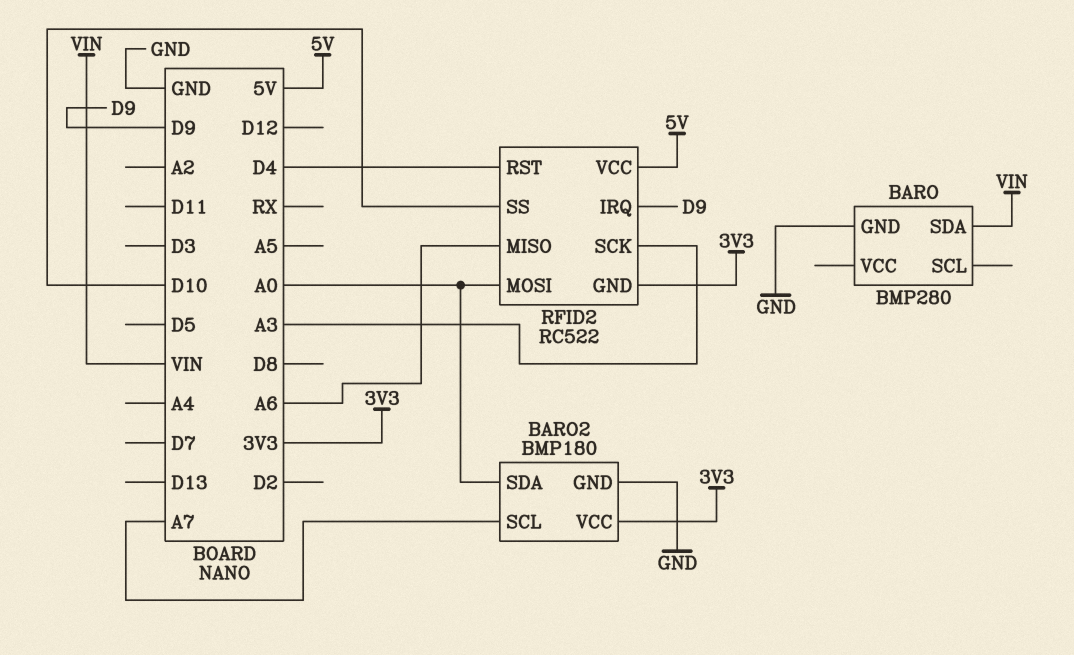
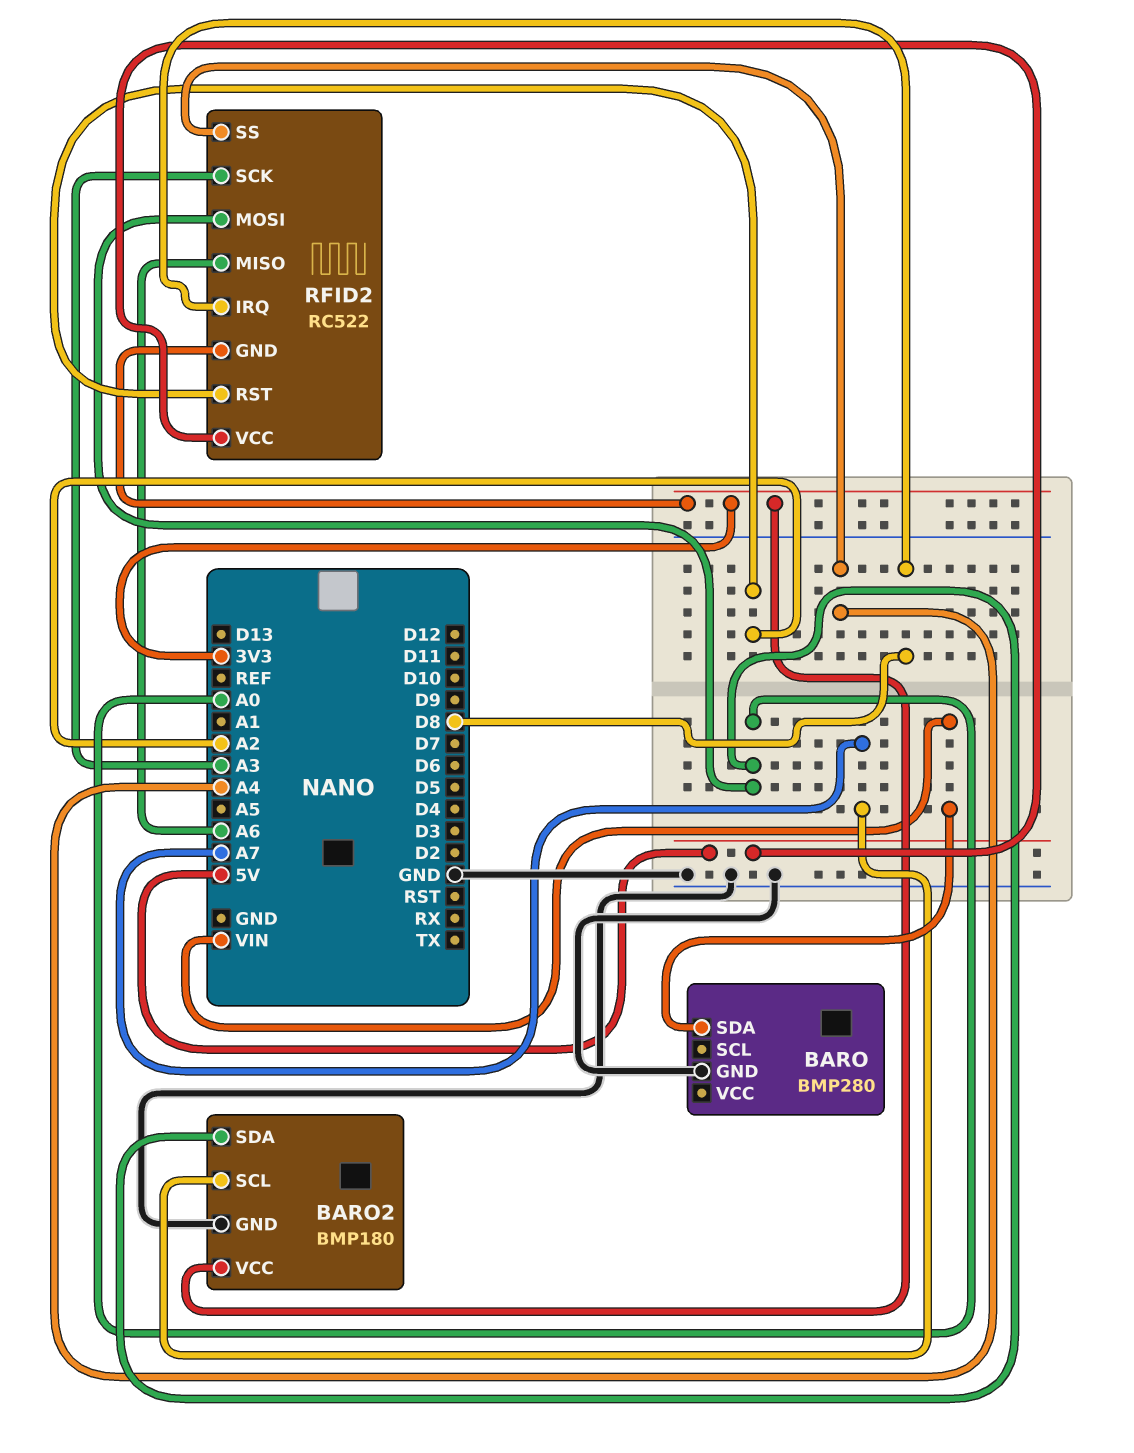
RFID2 pin IRQ: D9 -> D8
RFID2 pin RST: D4 -> A2
RFID2 pin SS: D10 -> A4

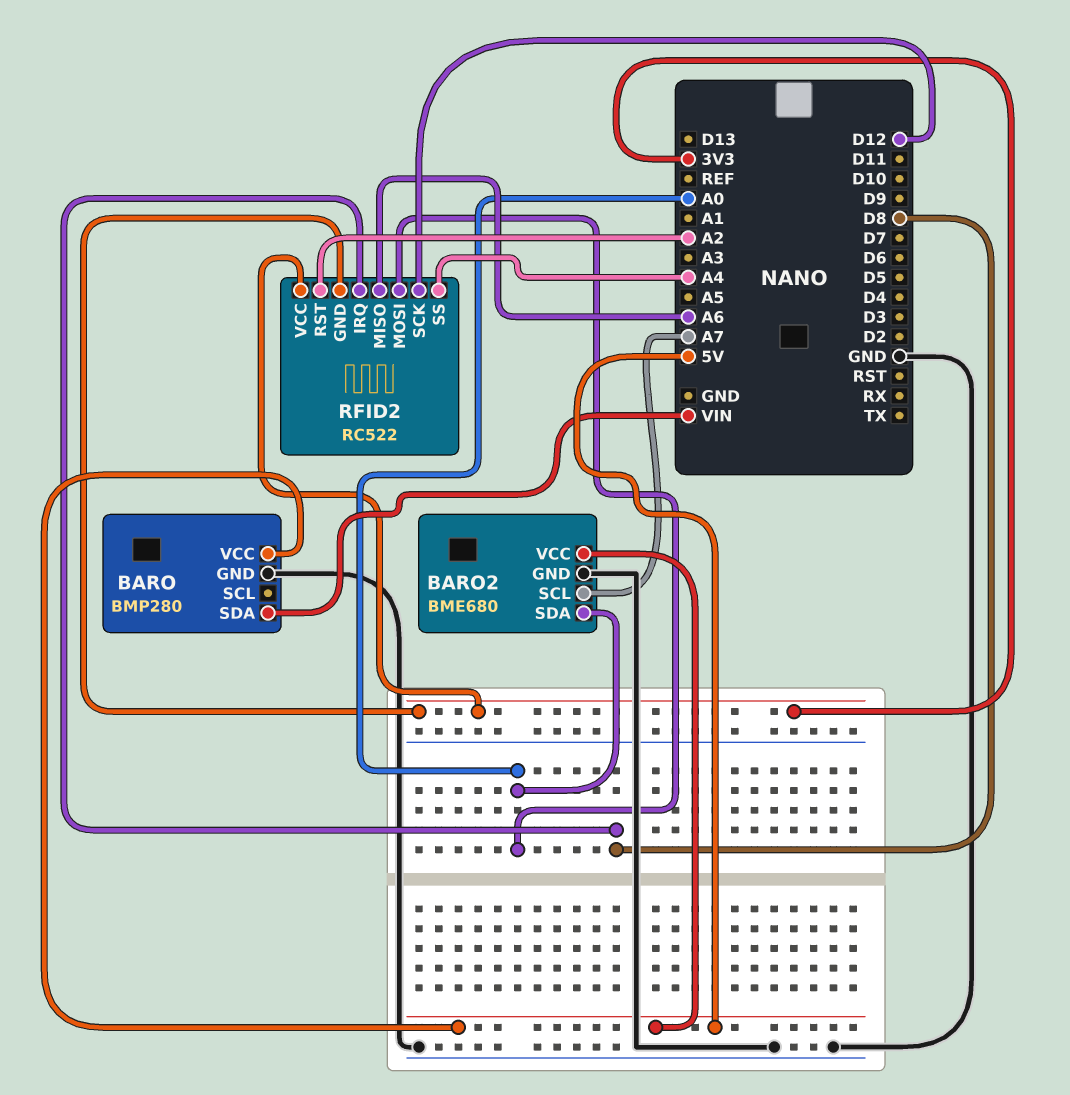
BARO pin VCC: none -> 5V
BARO2: BMP180 -> BME680
BARO2 pin VCC: 3V3 -> 5V
RFID2 pin SCK: A3 -> D12
RFID2 pin VCC: 5V -> 3V3

